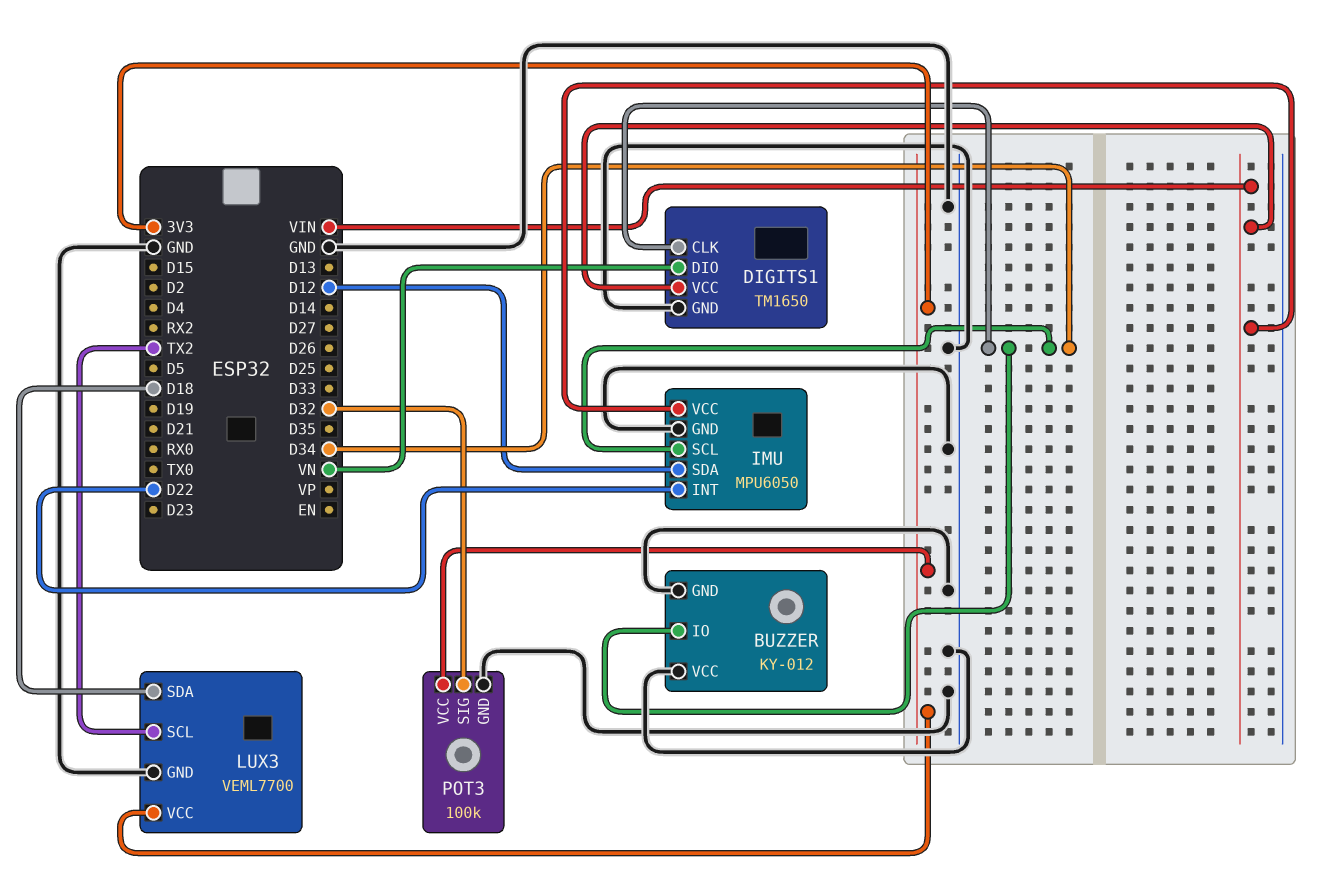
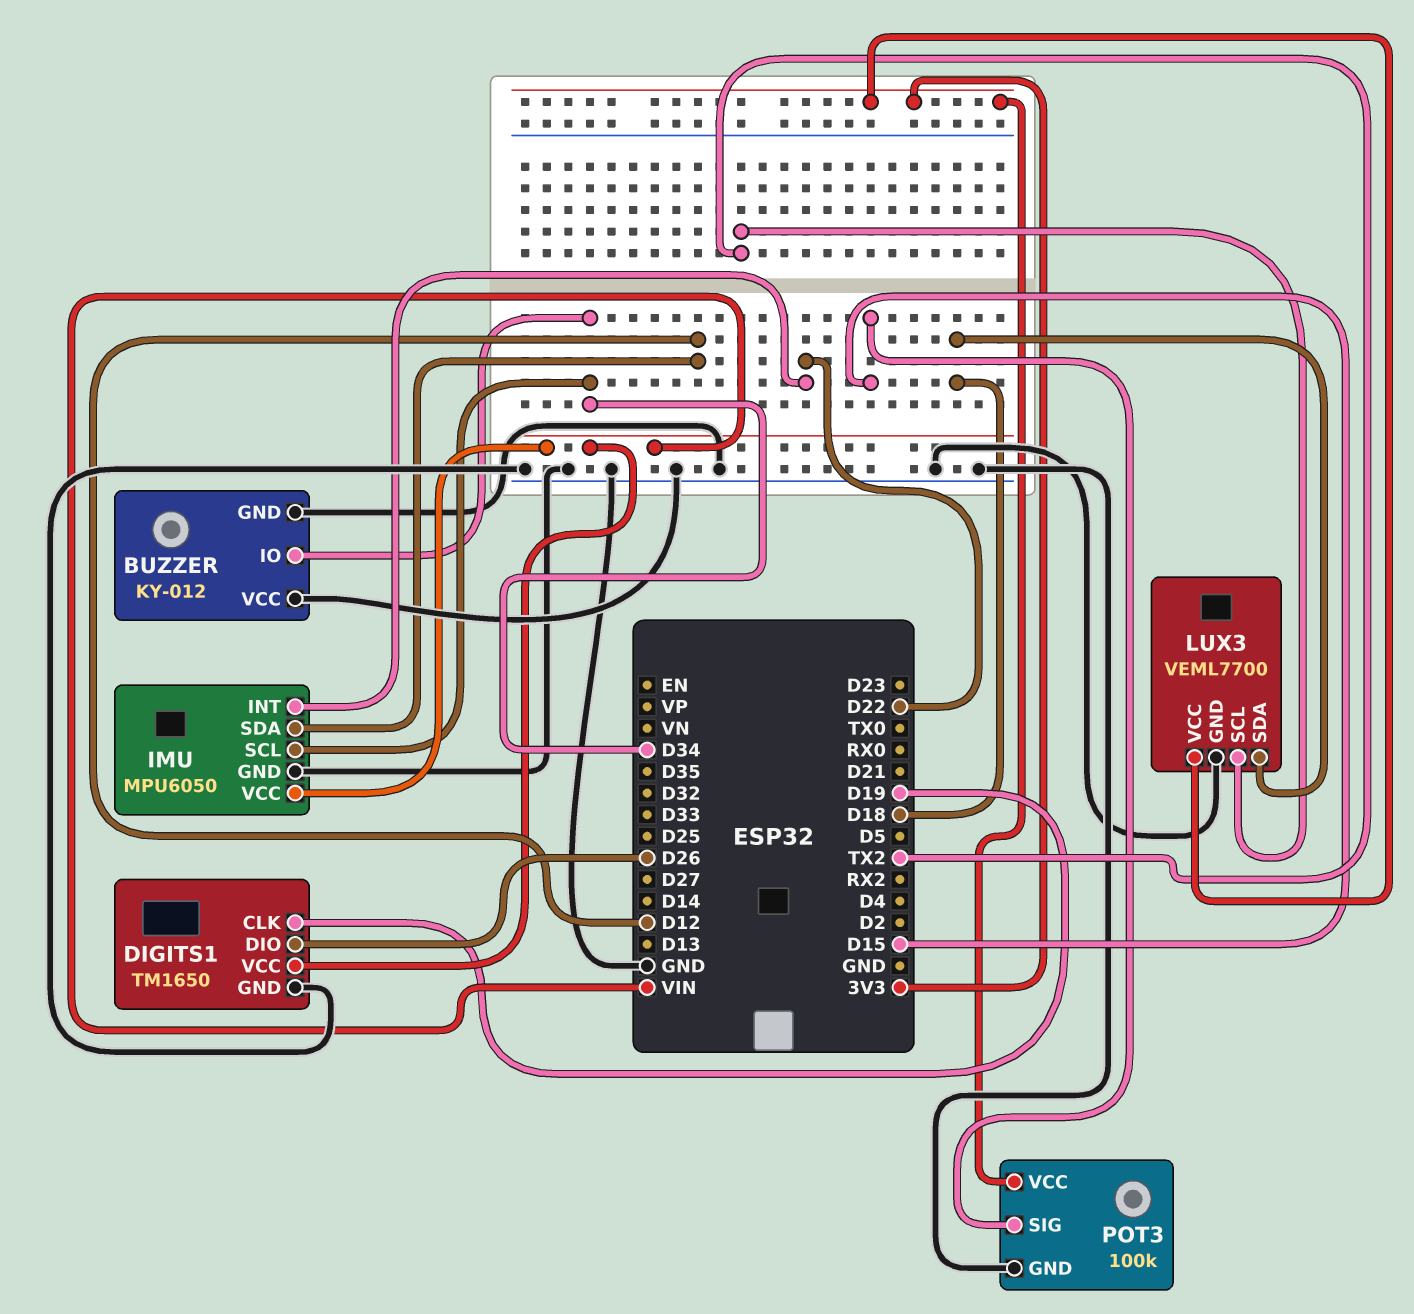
DIGITS1 pin CLK: D34 -> D19
DIGITS1 pin DIO: VN -> D26
POT3 pin SIG: D32 -> D15

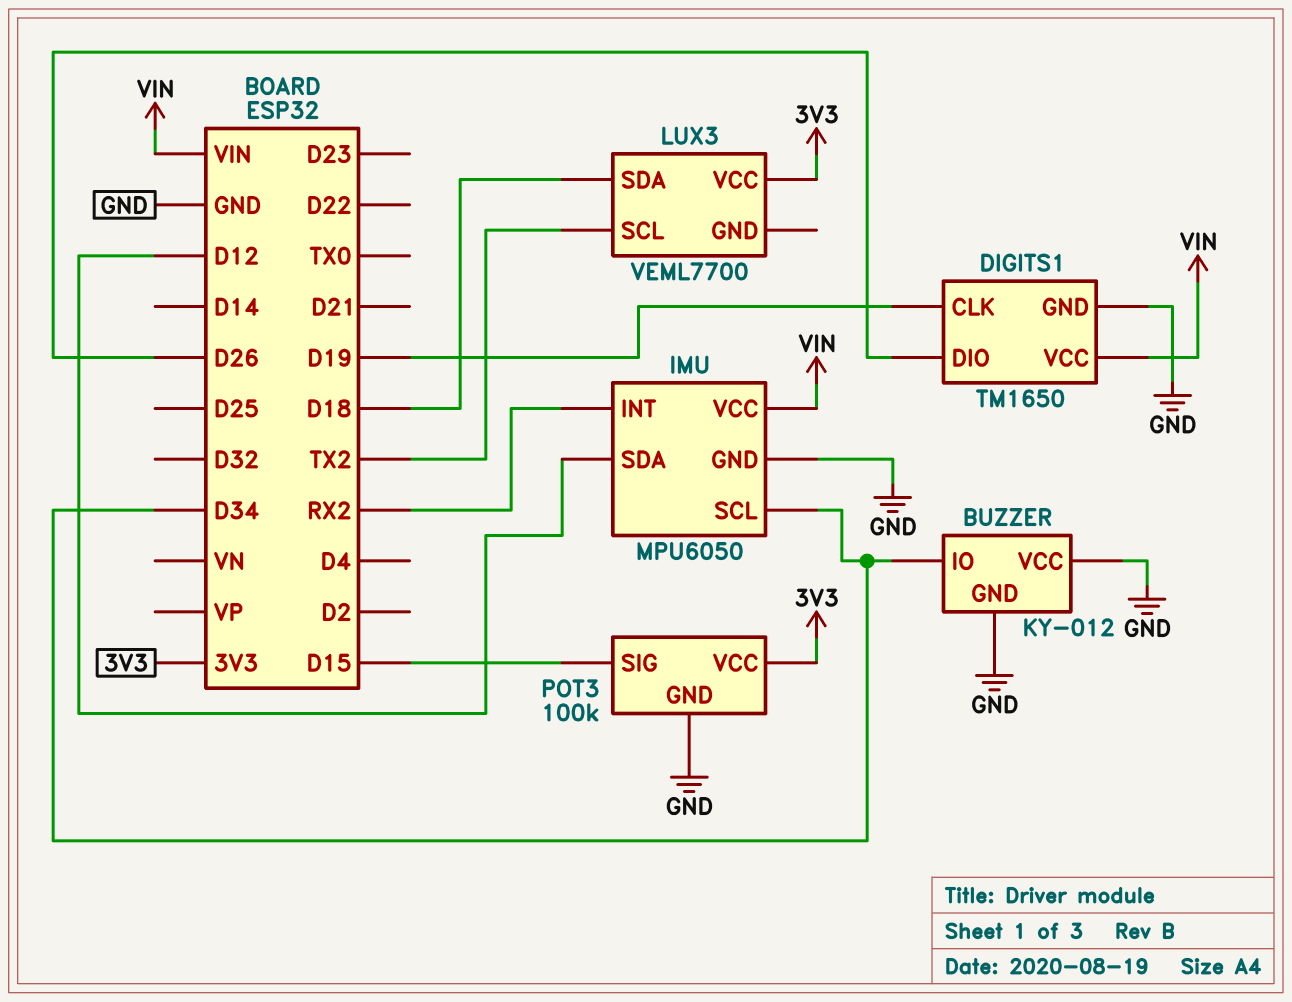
IMU pin INT: D22 -> RX2
LUX3 pin GND: GND -> none

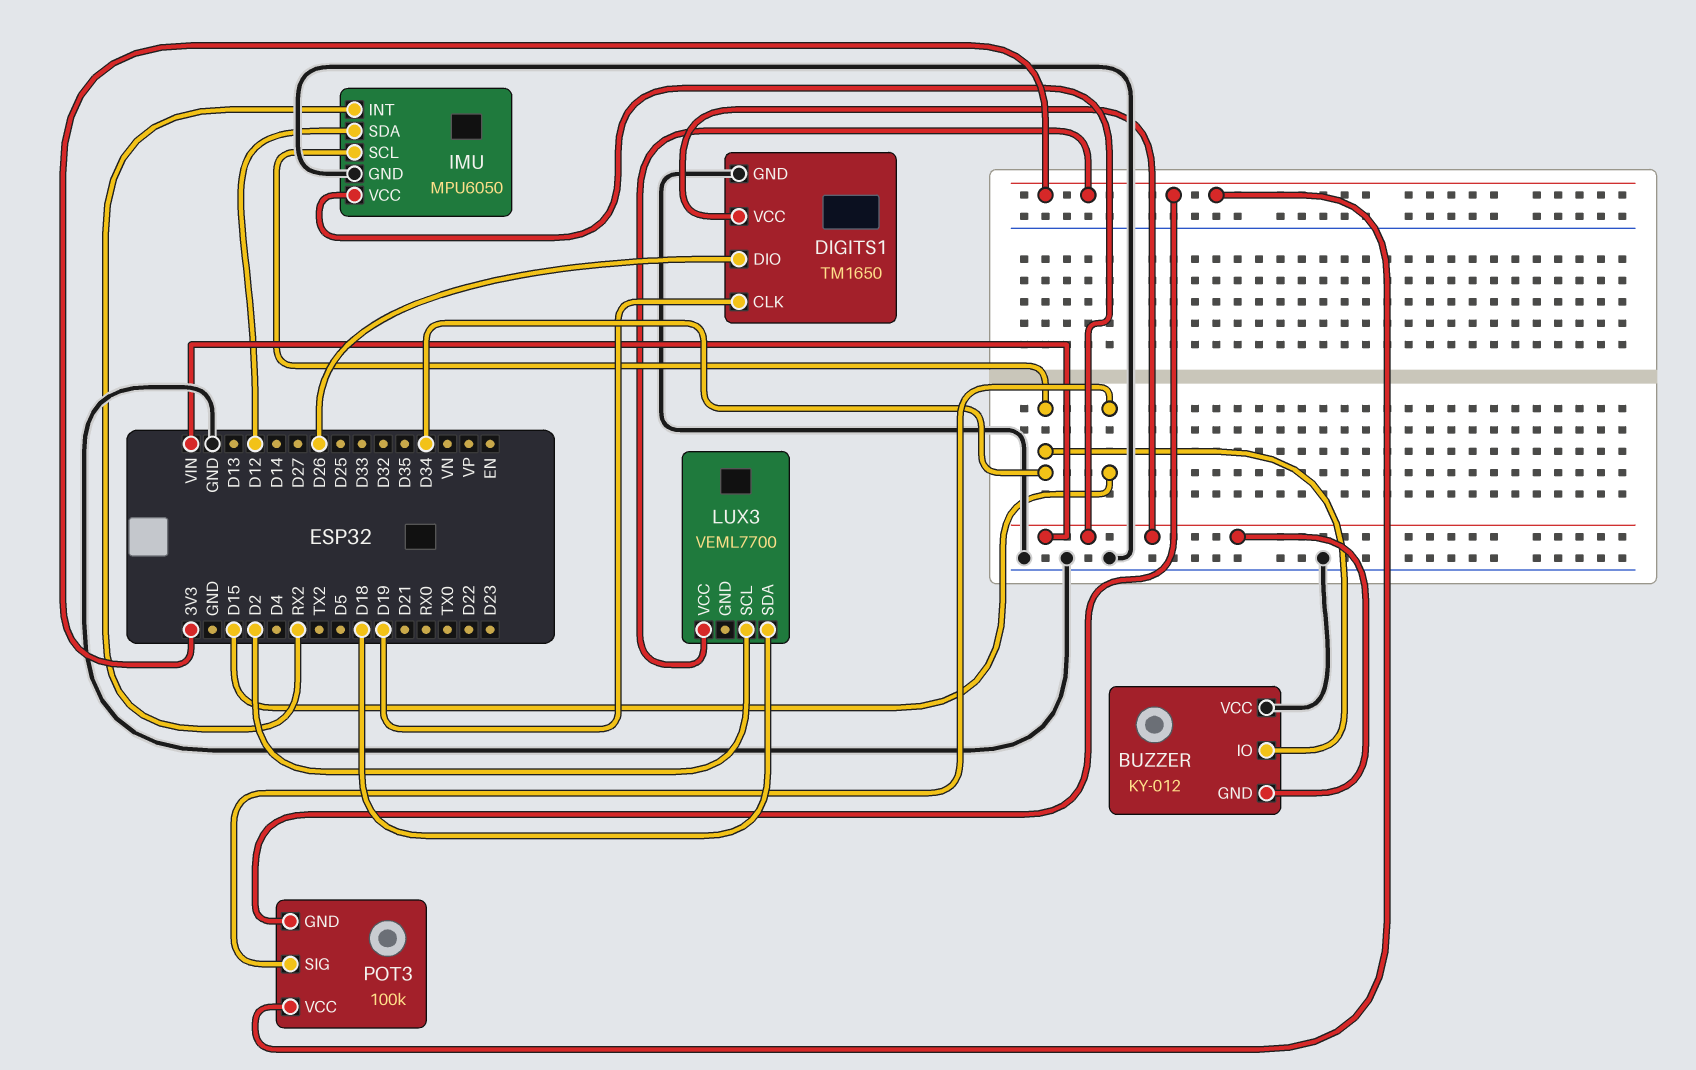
BUZZER pin GND: GND -> VIN
LUX3 pin SCL: TX2 -> D2
POT3 pin GND: GND -> 3V3

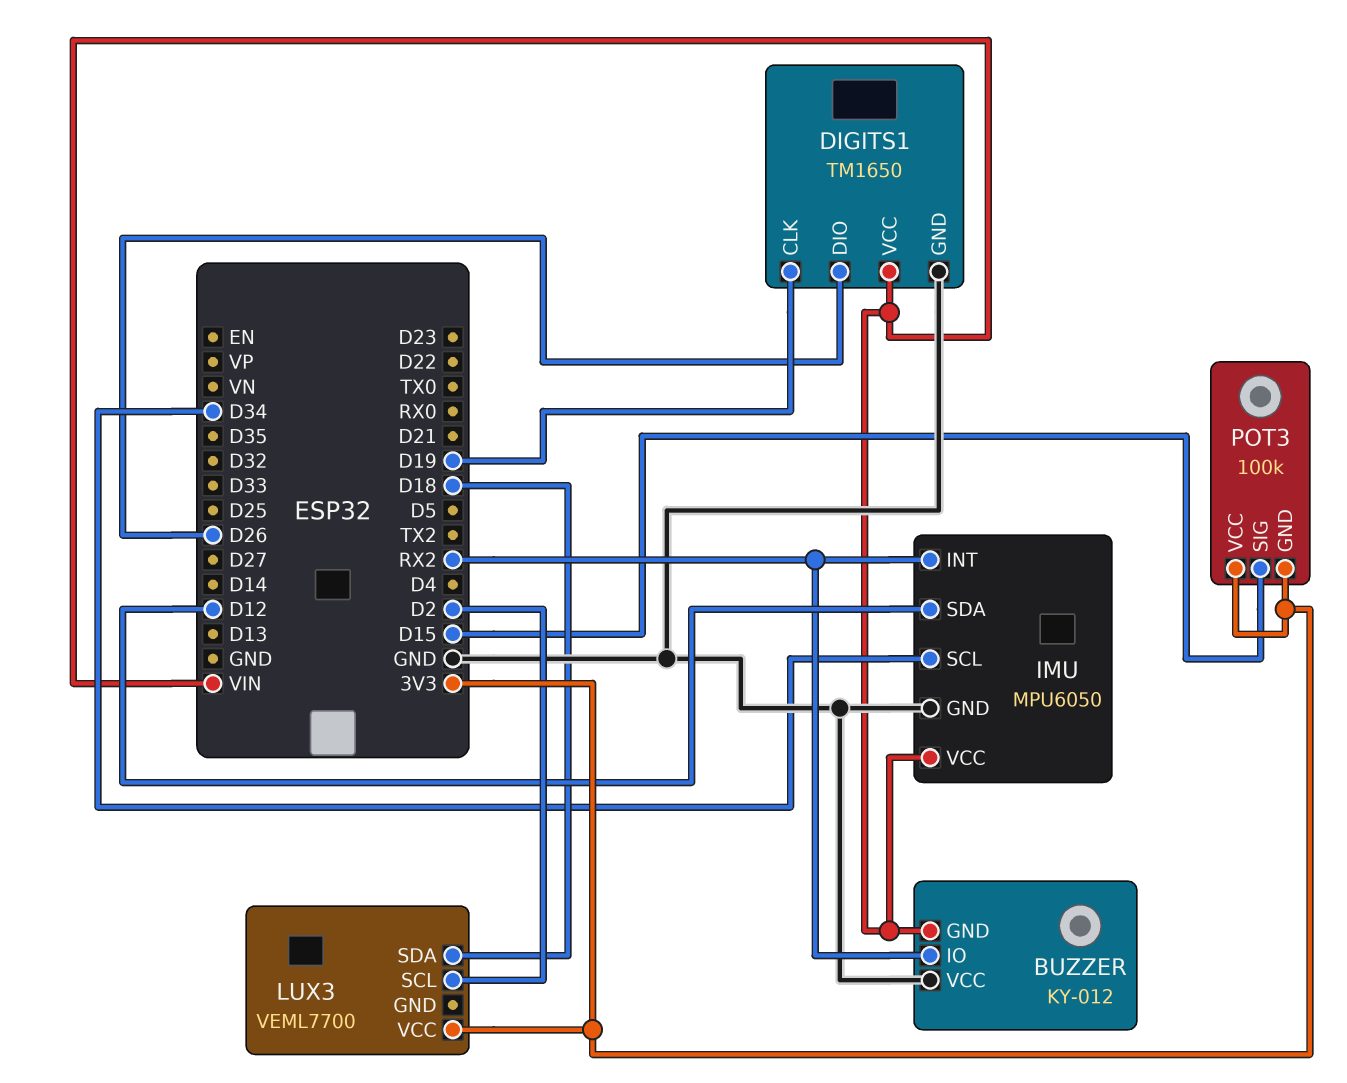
BUZZER pin IO: D34 -> RX2

